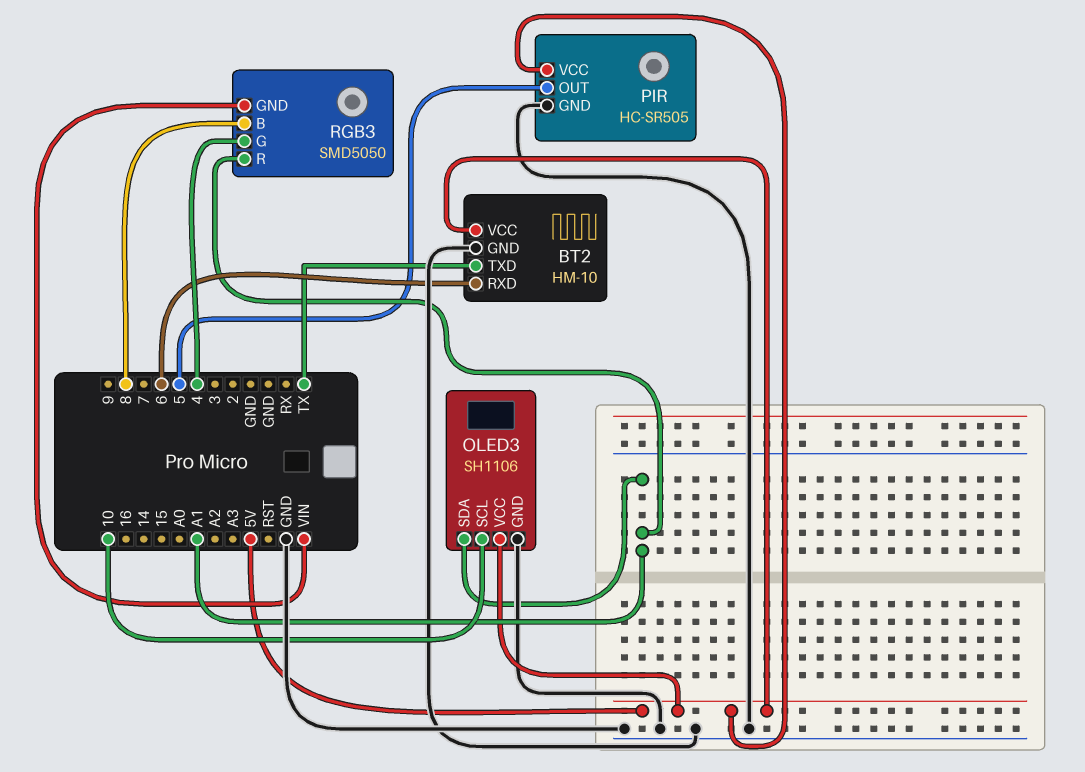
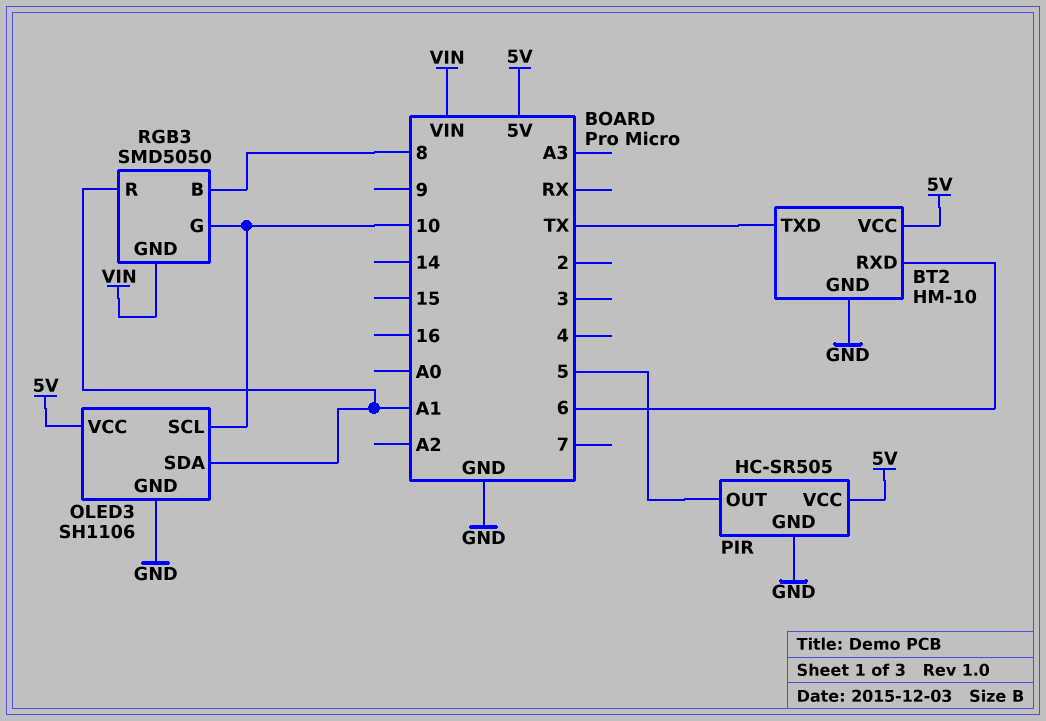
RGB3 pin G: 4 -> 10

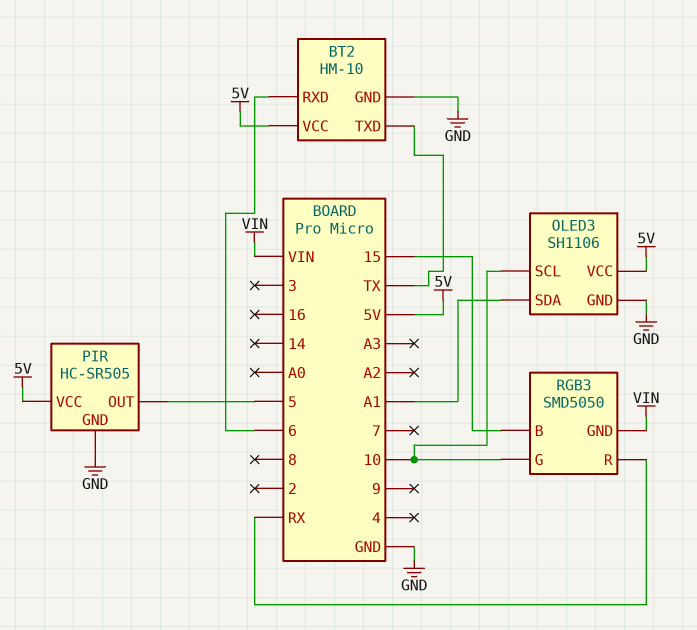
RGB3 pin B: 8 -> 15
RGB3 pin R: A1 -> RX

